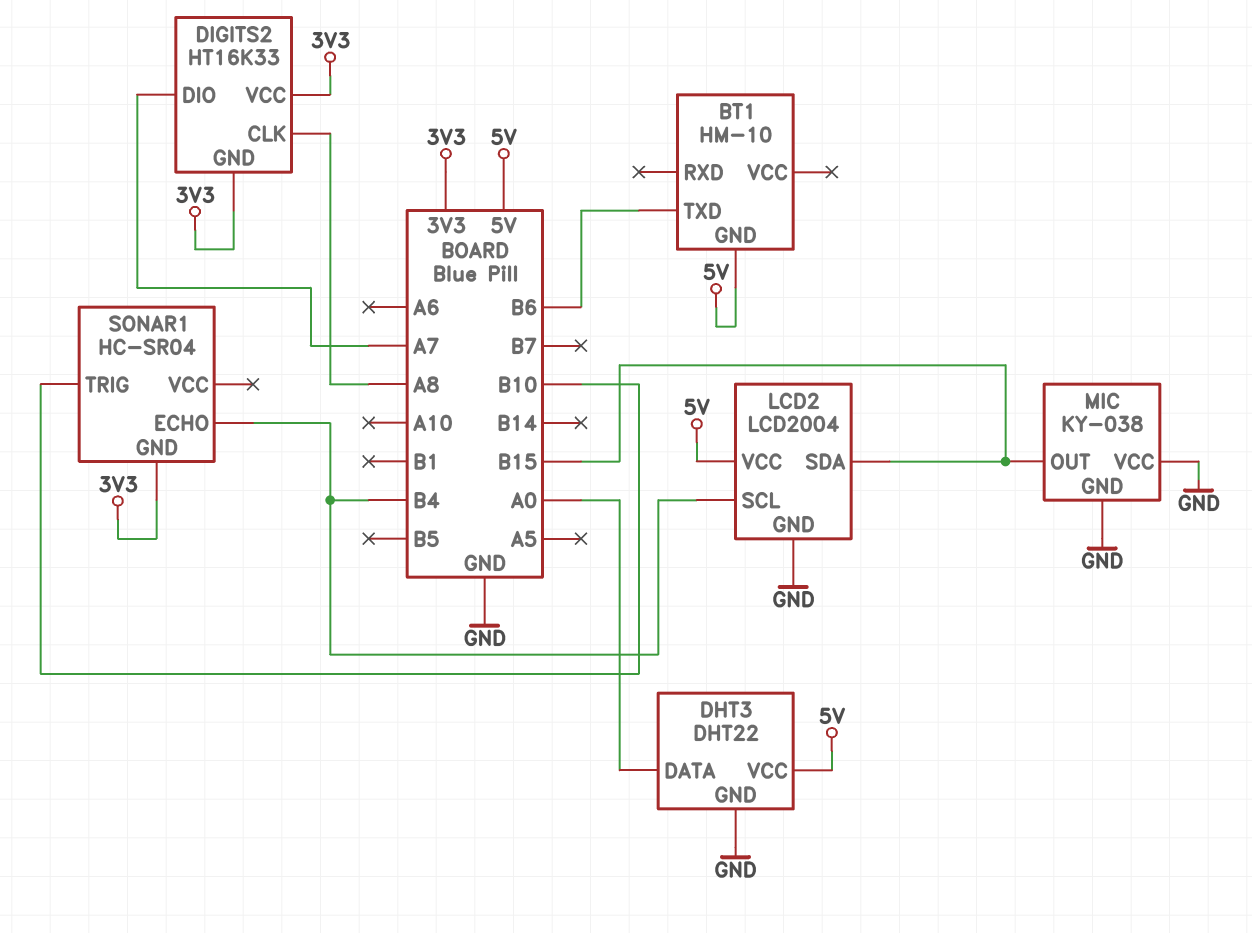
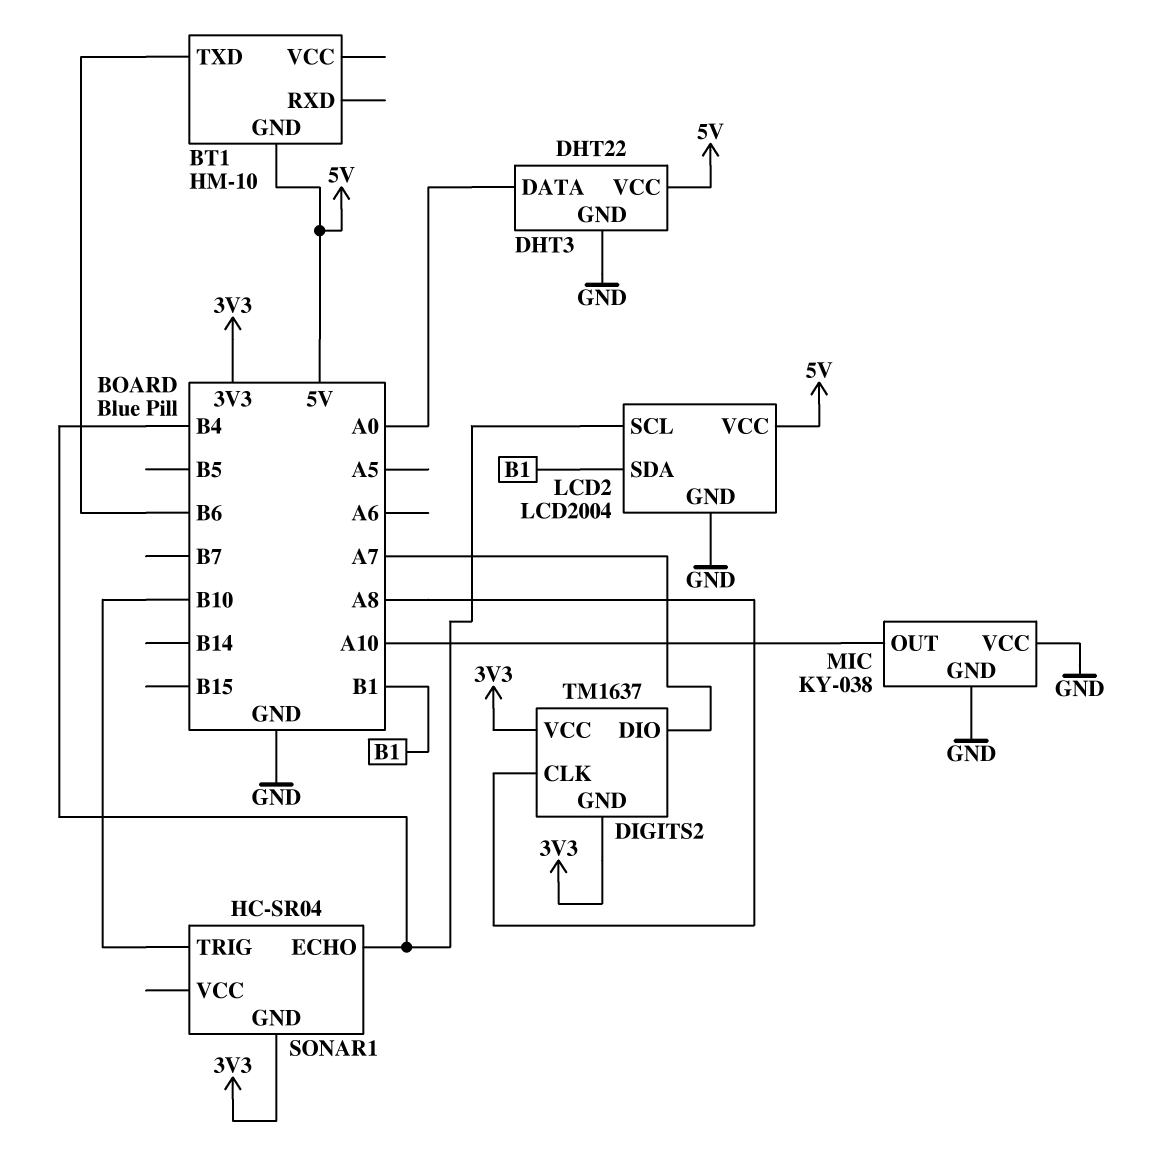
DIGITS2: HT16K33 -> TM1637
LCD2 pin SDA: B15 -> B1
MIC pin OUT: B15 -> A10

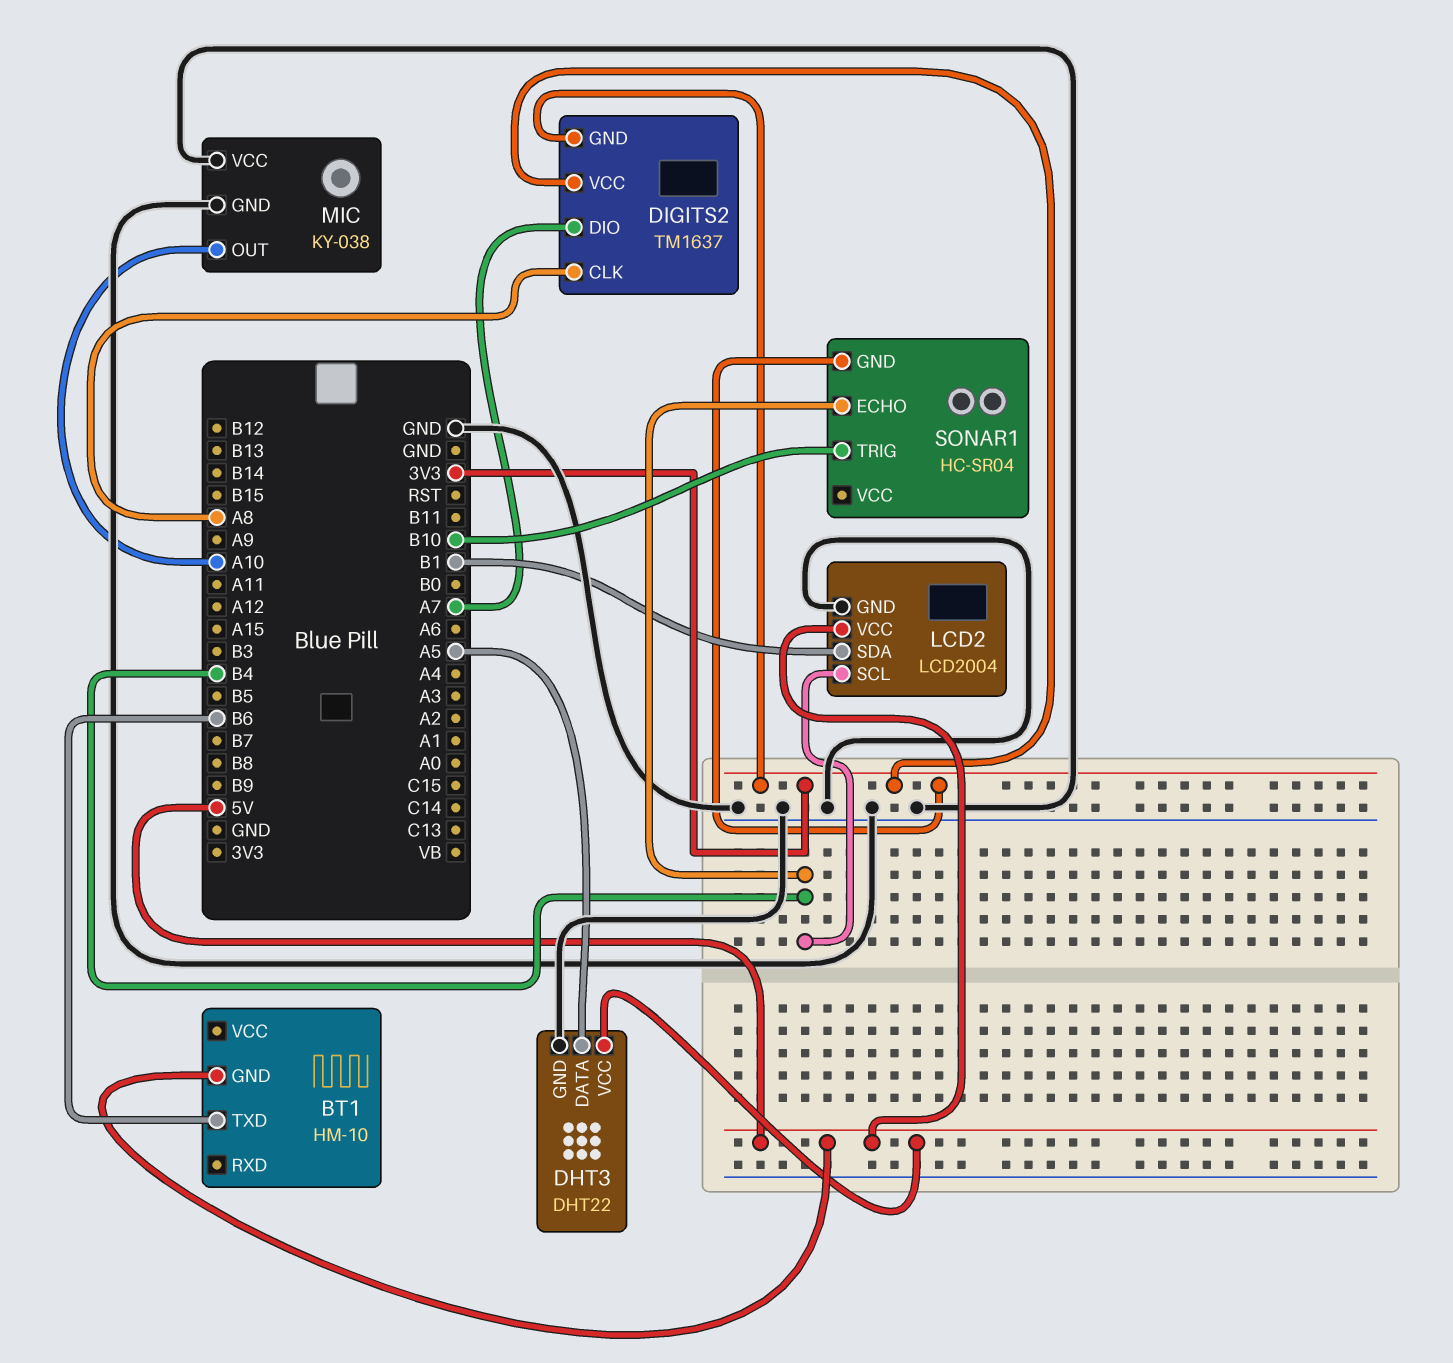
DHT3 pin DATA: A0 -> A5

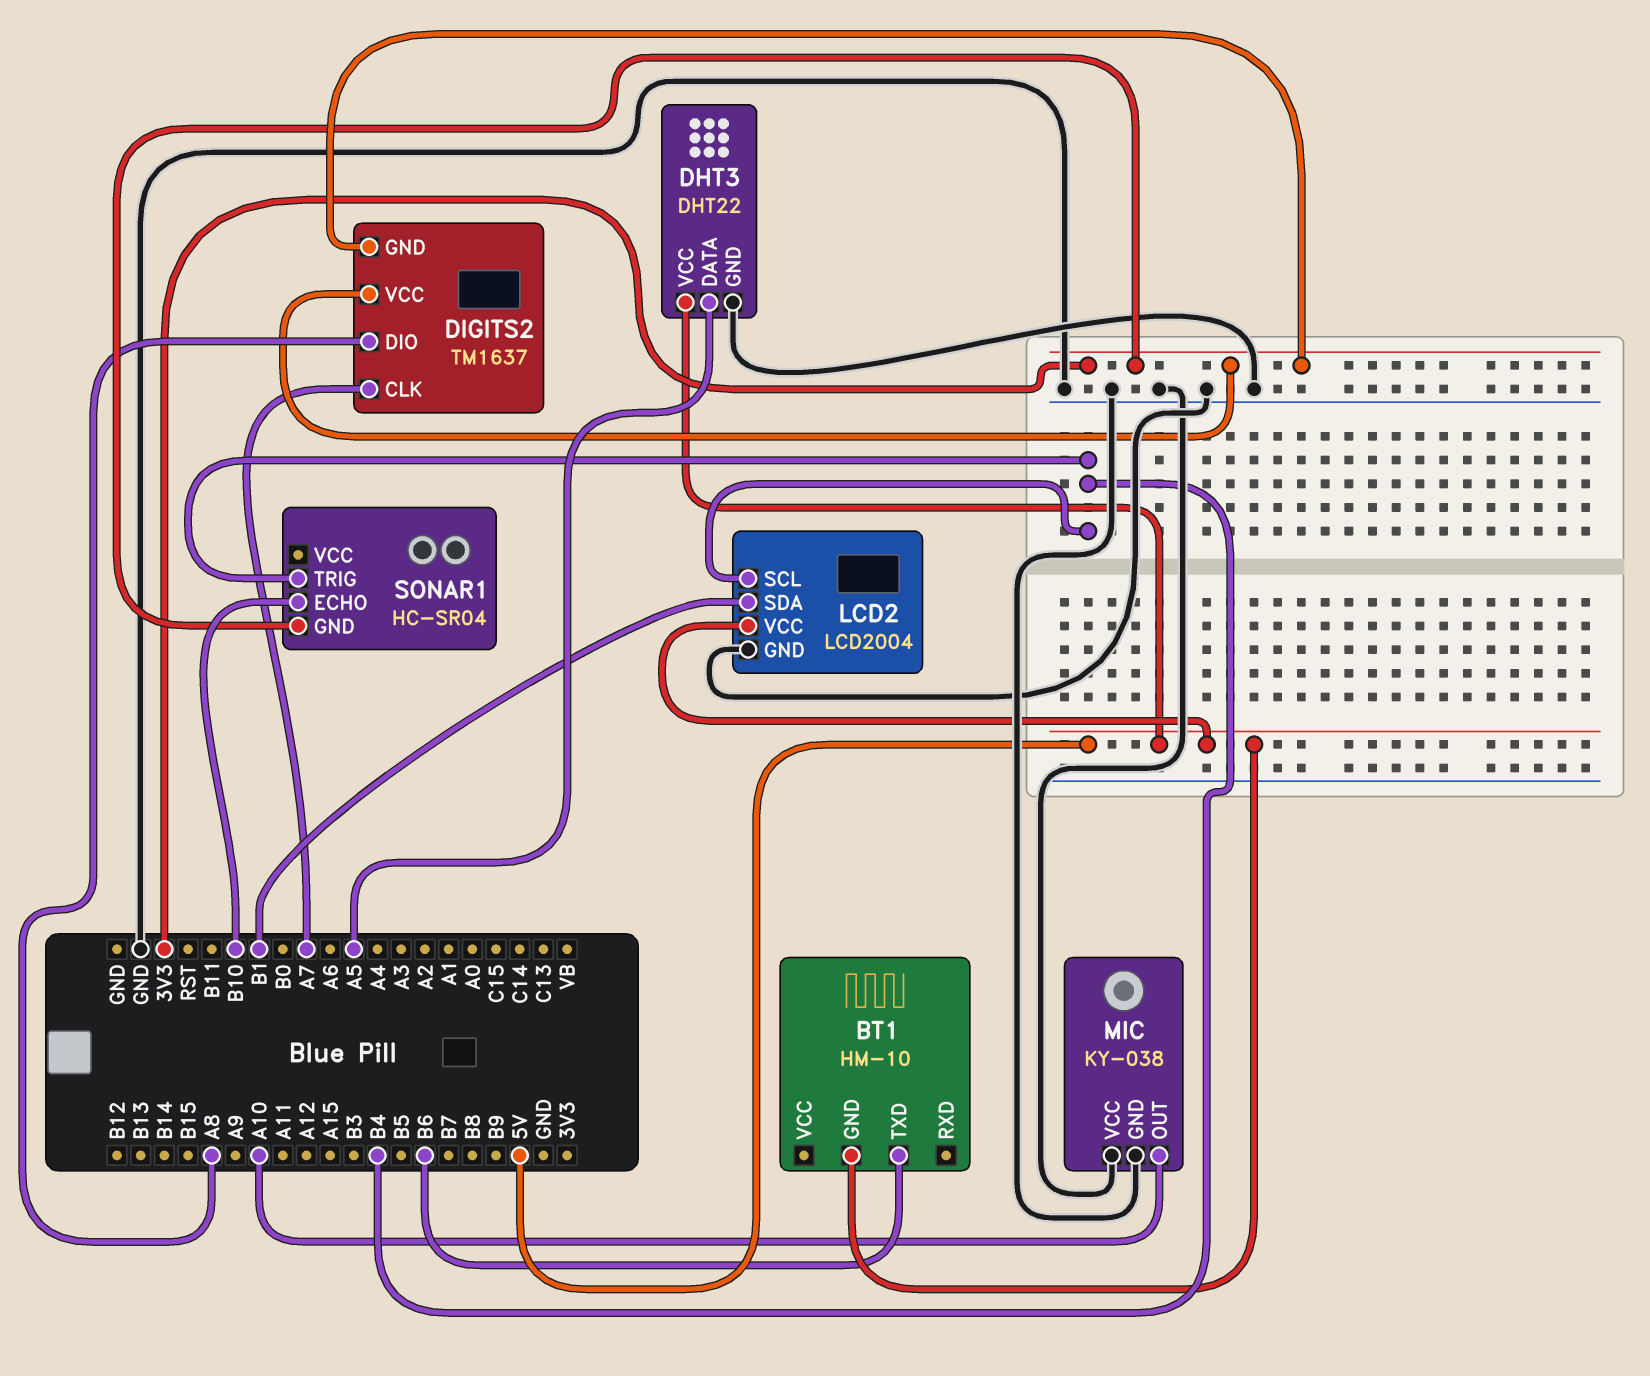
DIGITS2 pin CLK: A8 -> A7
DIGITS2 pin DIO: A7 -> A8
SONAR1 pin ECHO: B4 -> B10
SONAR1 pin TRIG: B10 -> B4

